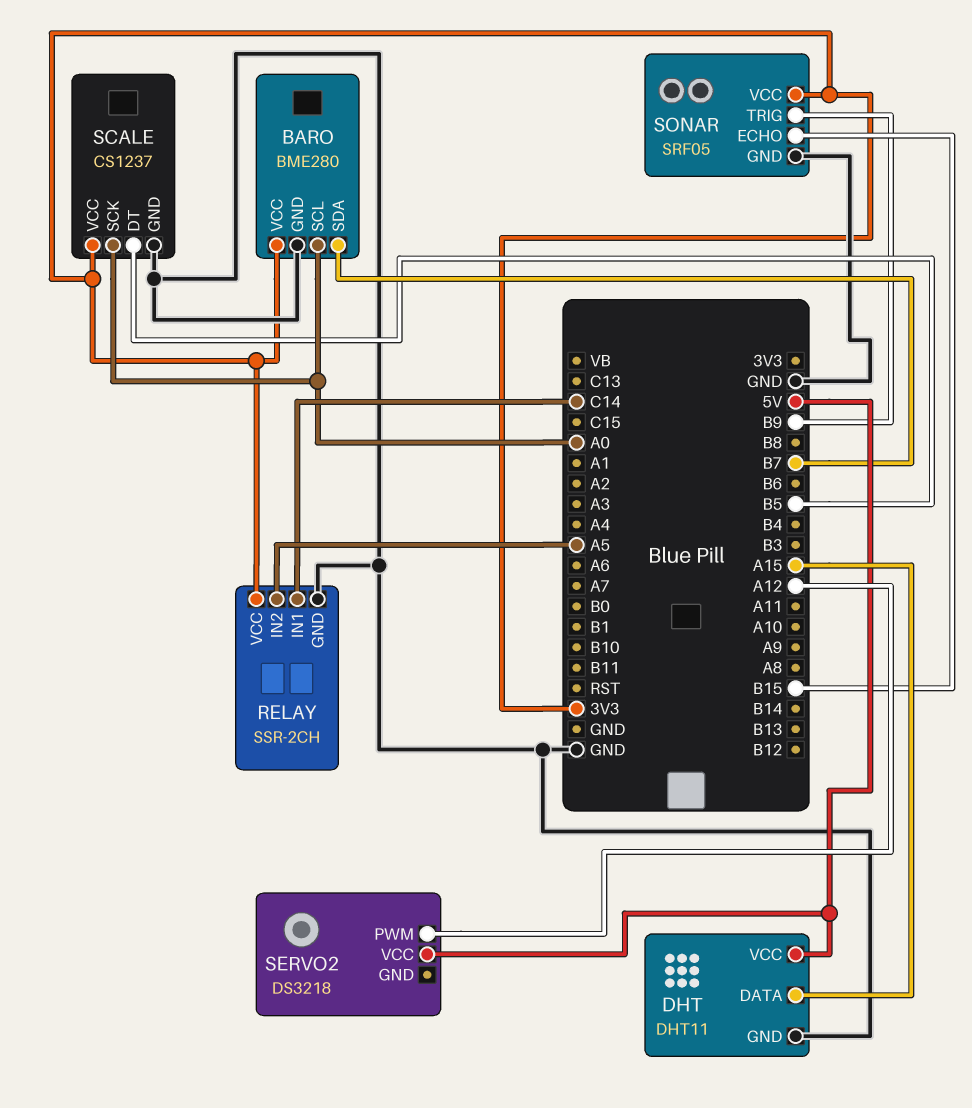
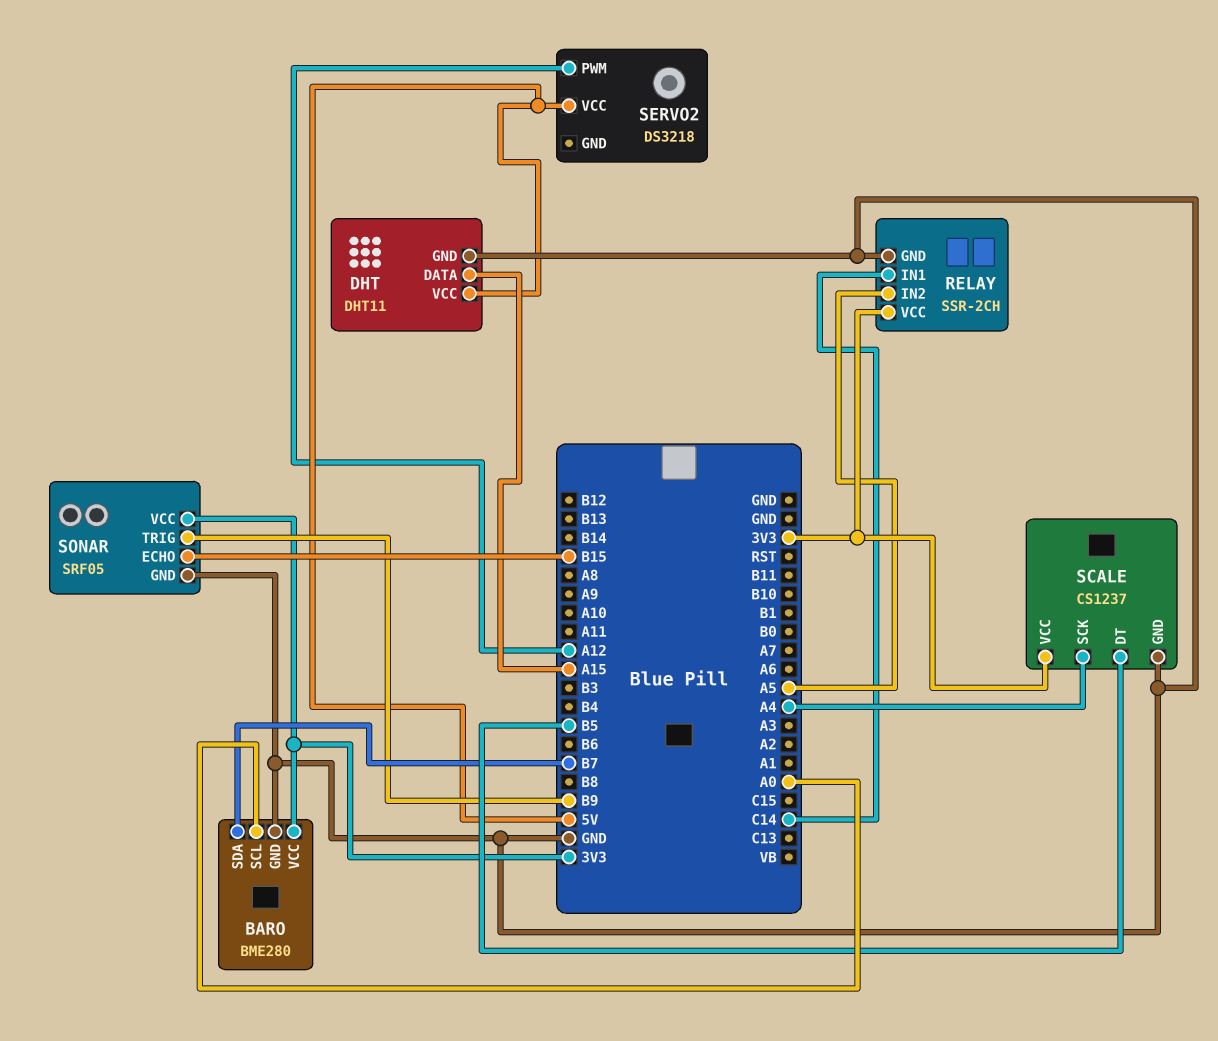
SCALE pin SCK: A0 -> A4

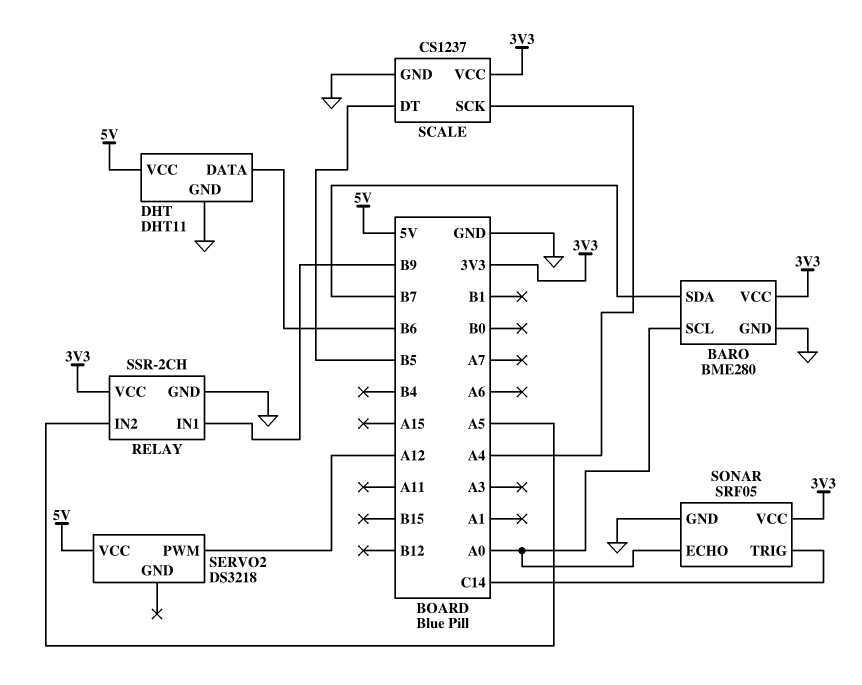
DHT pin DATA: A15 -> B6
RELAY pin IN1: C14 -> B9
SONAR pin ECHO: B15 -> A0
SONAR pin TRIG: B9 -> C14

